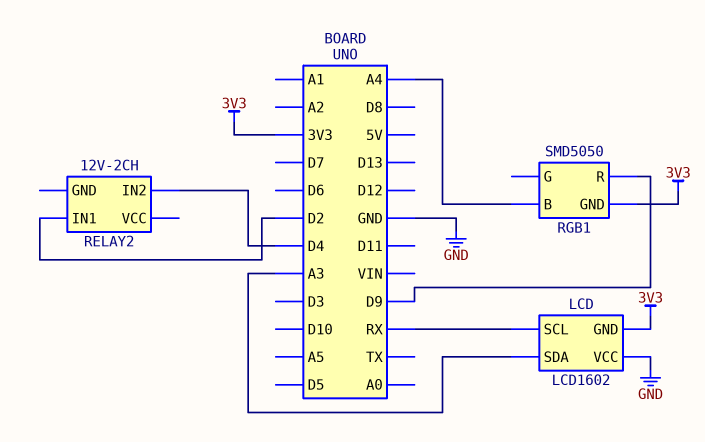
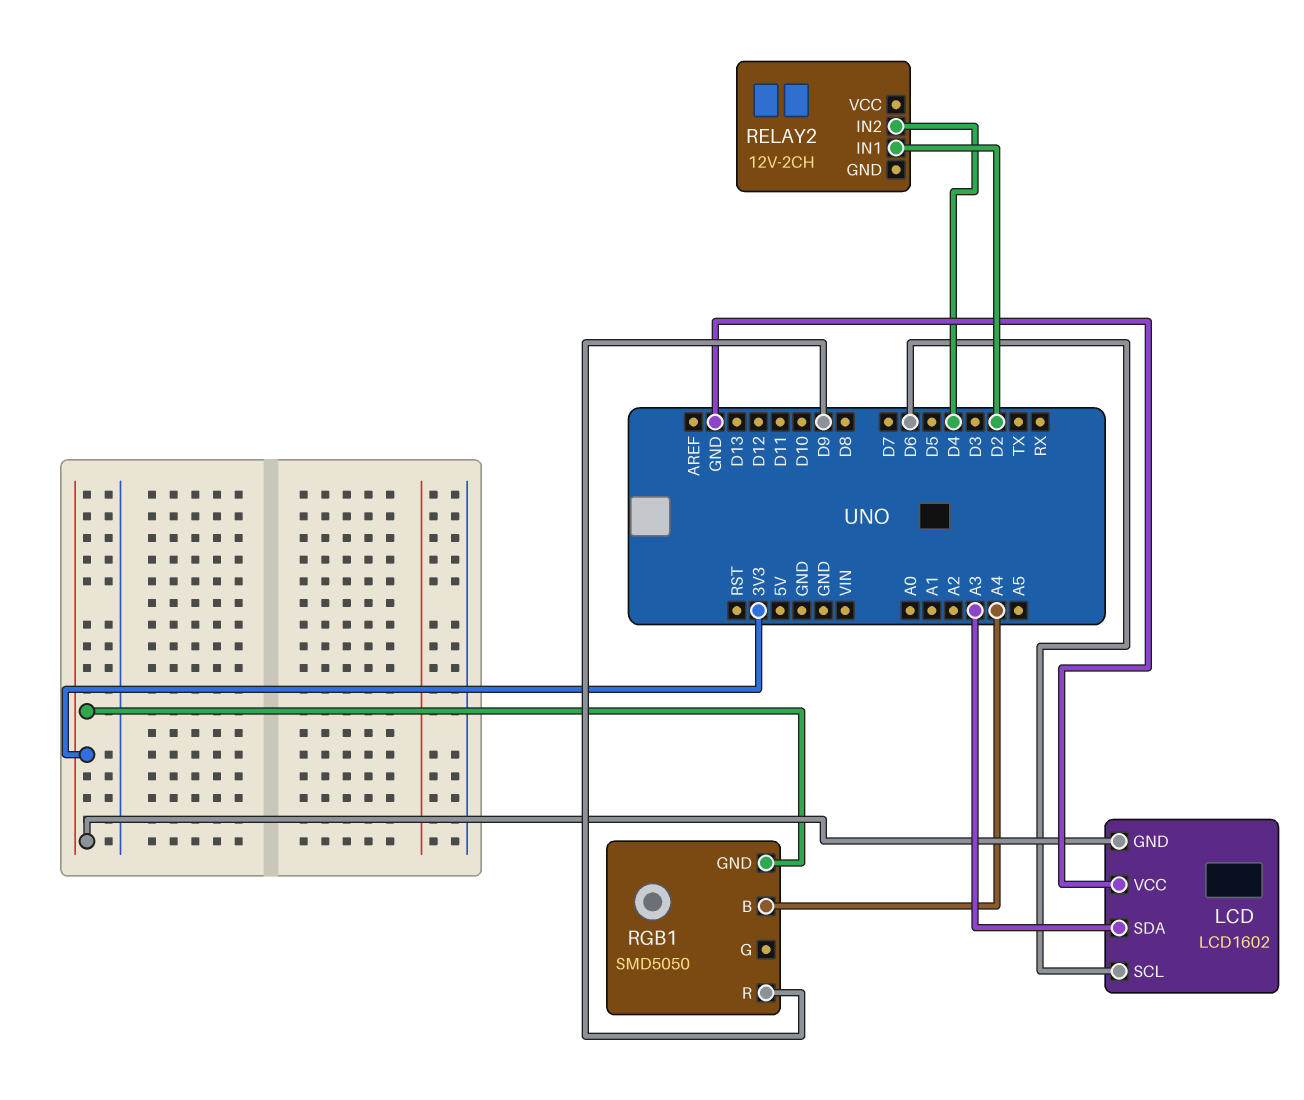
LCD pin SCL: RX -> D6

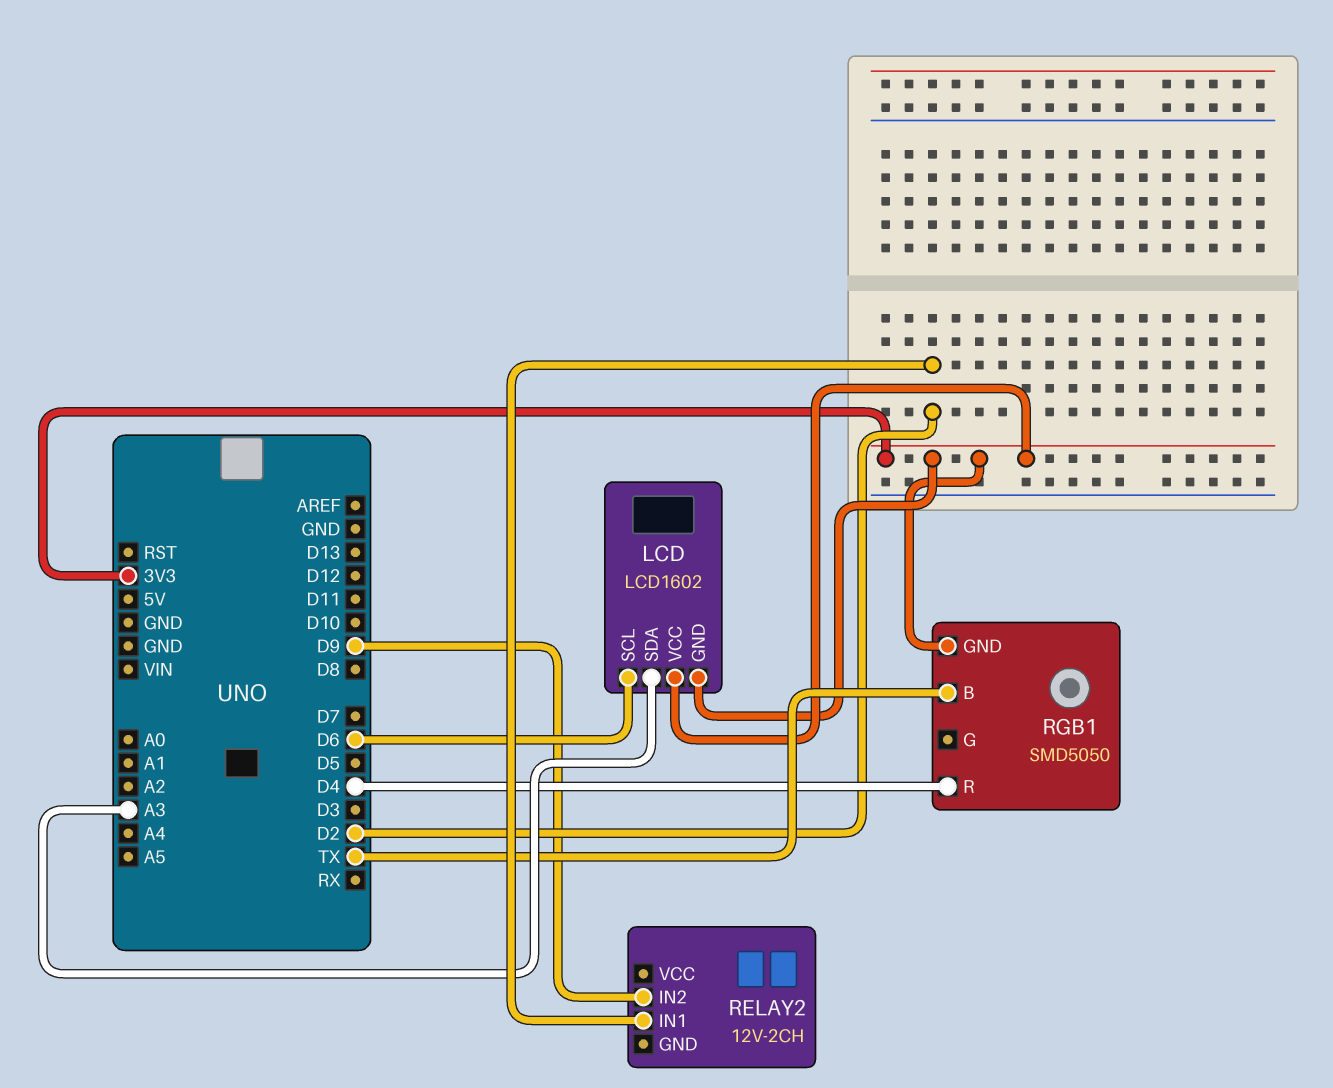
LCD pin VCC: GND -> 3V3
RELAY2 pin IN2: D4 -> D9
RGB1 pin B: A4 -> TX
RGB1 pin R: D9 -> D4

